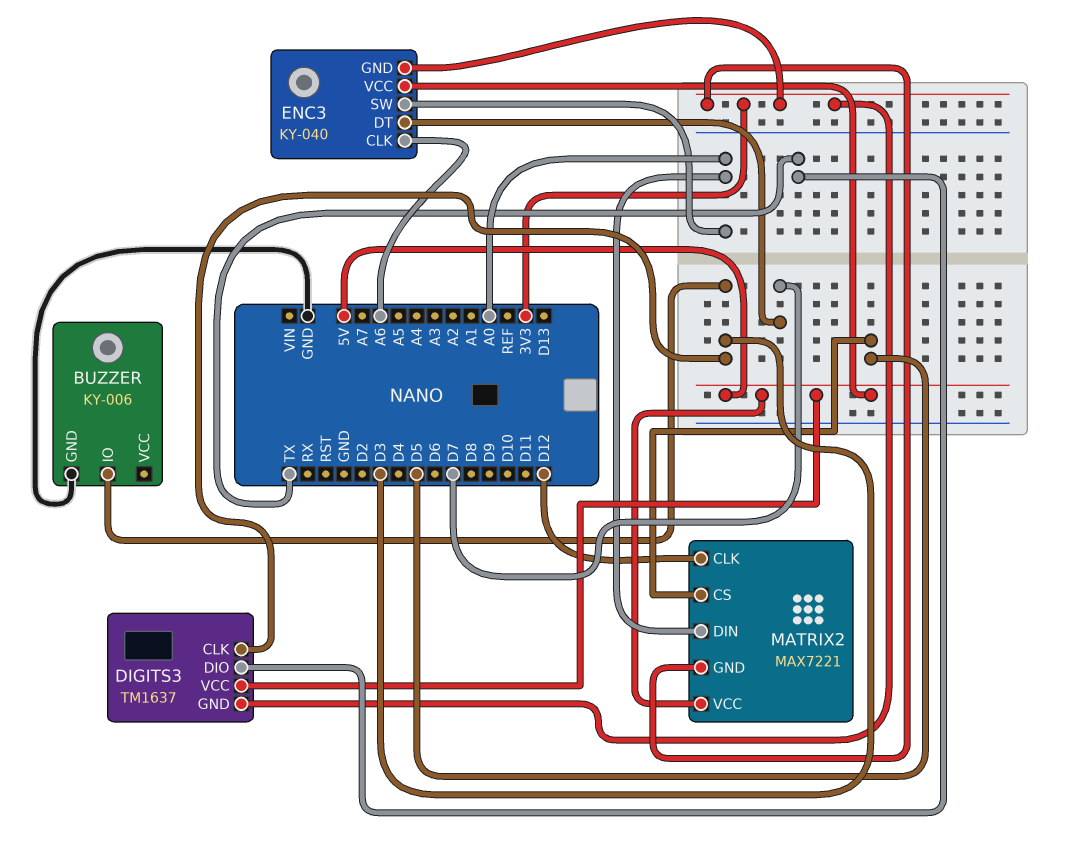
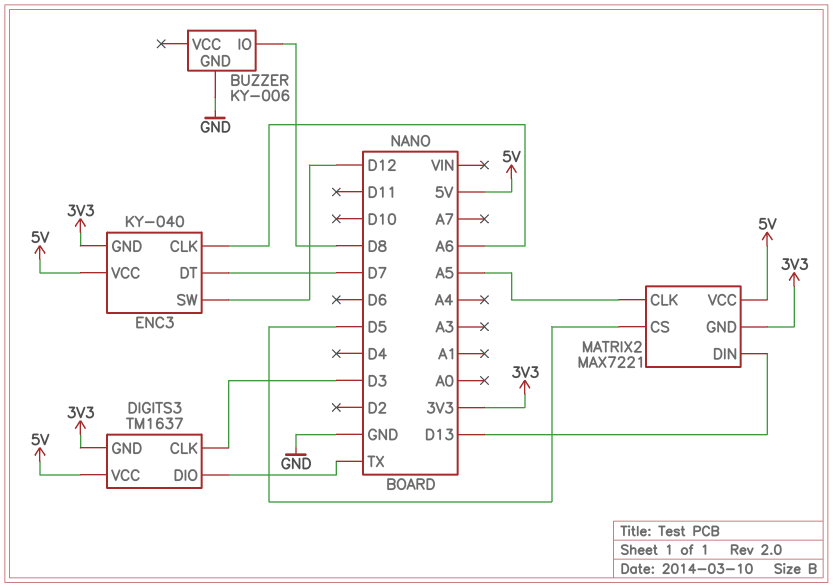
BUZZER pin IO: D3 -> D8
ENC3 pin SW: A0 -> D12
MATRIX2 pin CLK: D12 -> A5
MATRIX2 pin DIN: A0 -> D13

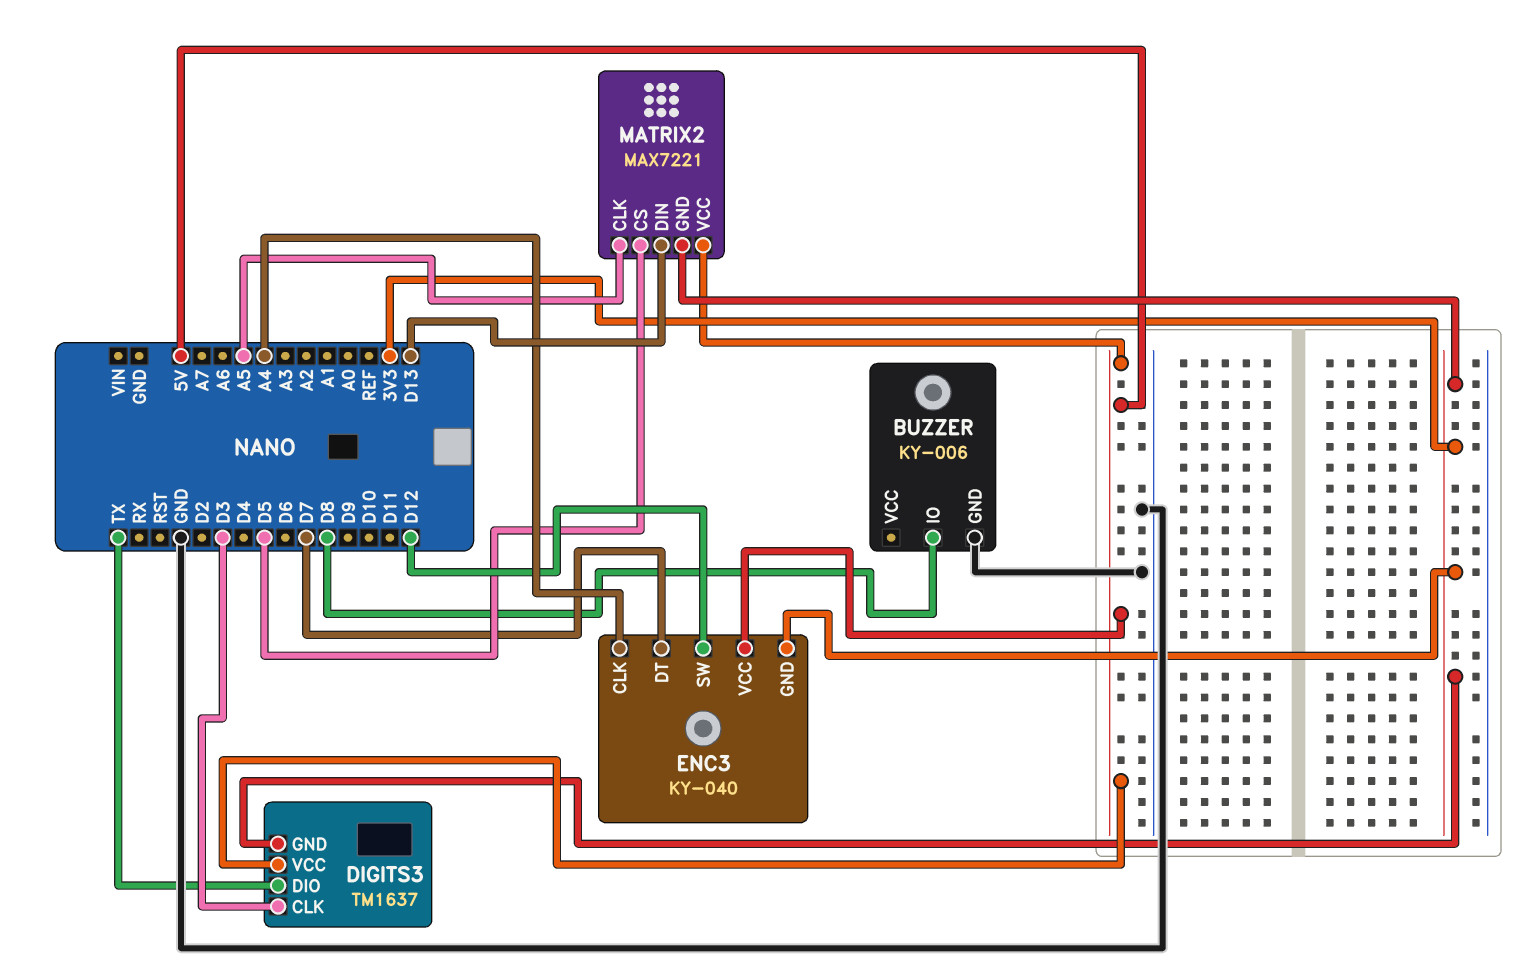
ENC3 pin CLK: A6 -> A4

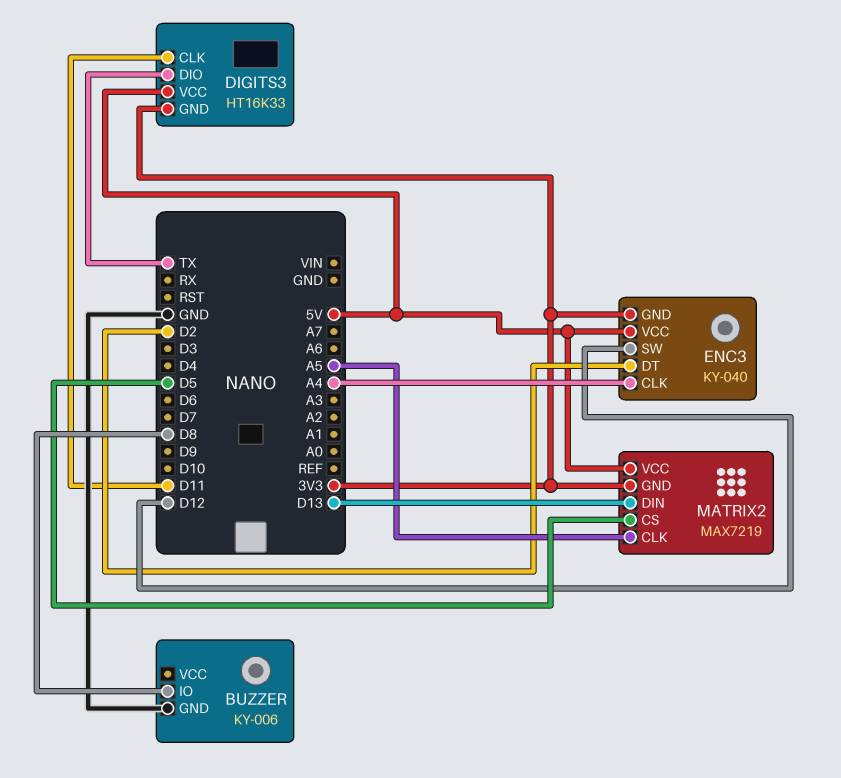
DIGITS3: TM1637 -> HT16K33
DIGITS3 pin CLK: D3 -> D11
ENC3 pin DT: D7 -> D2
MATRIX2: MAX7221 -> MAX7219

